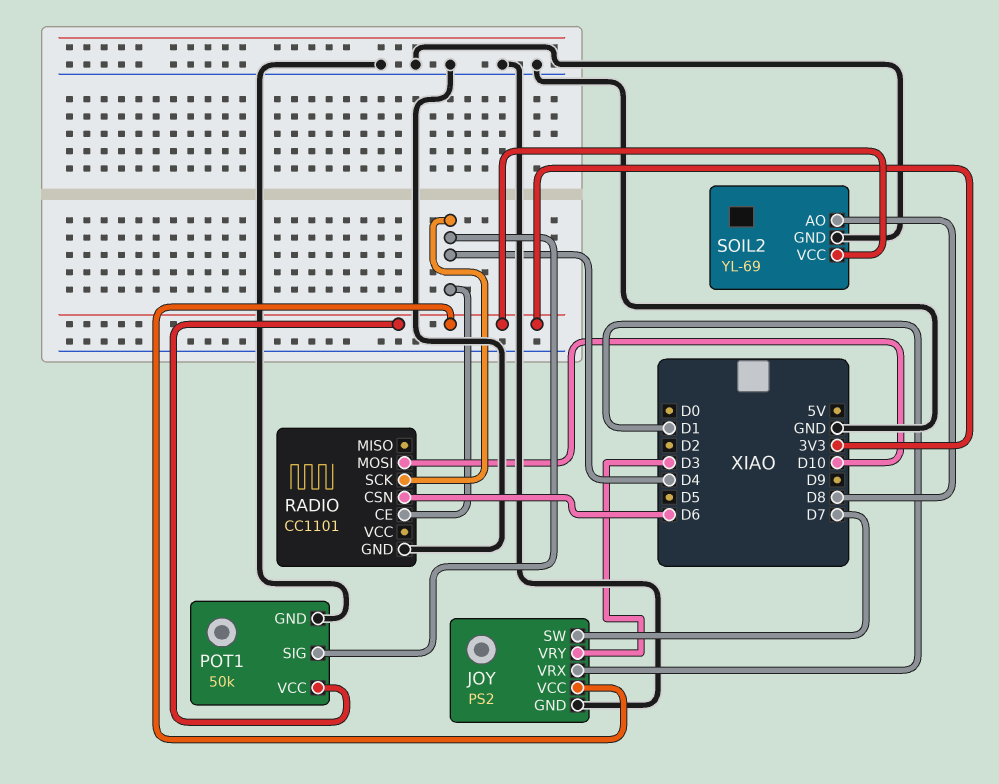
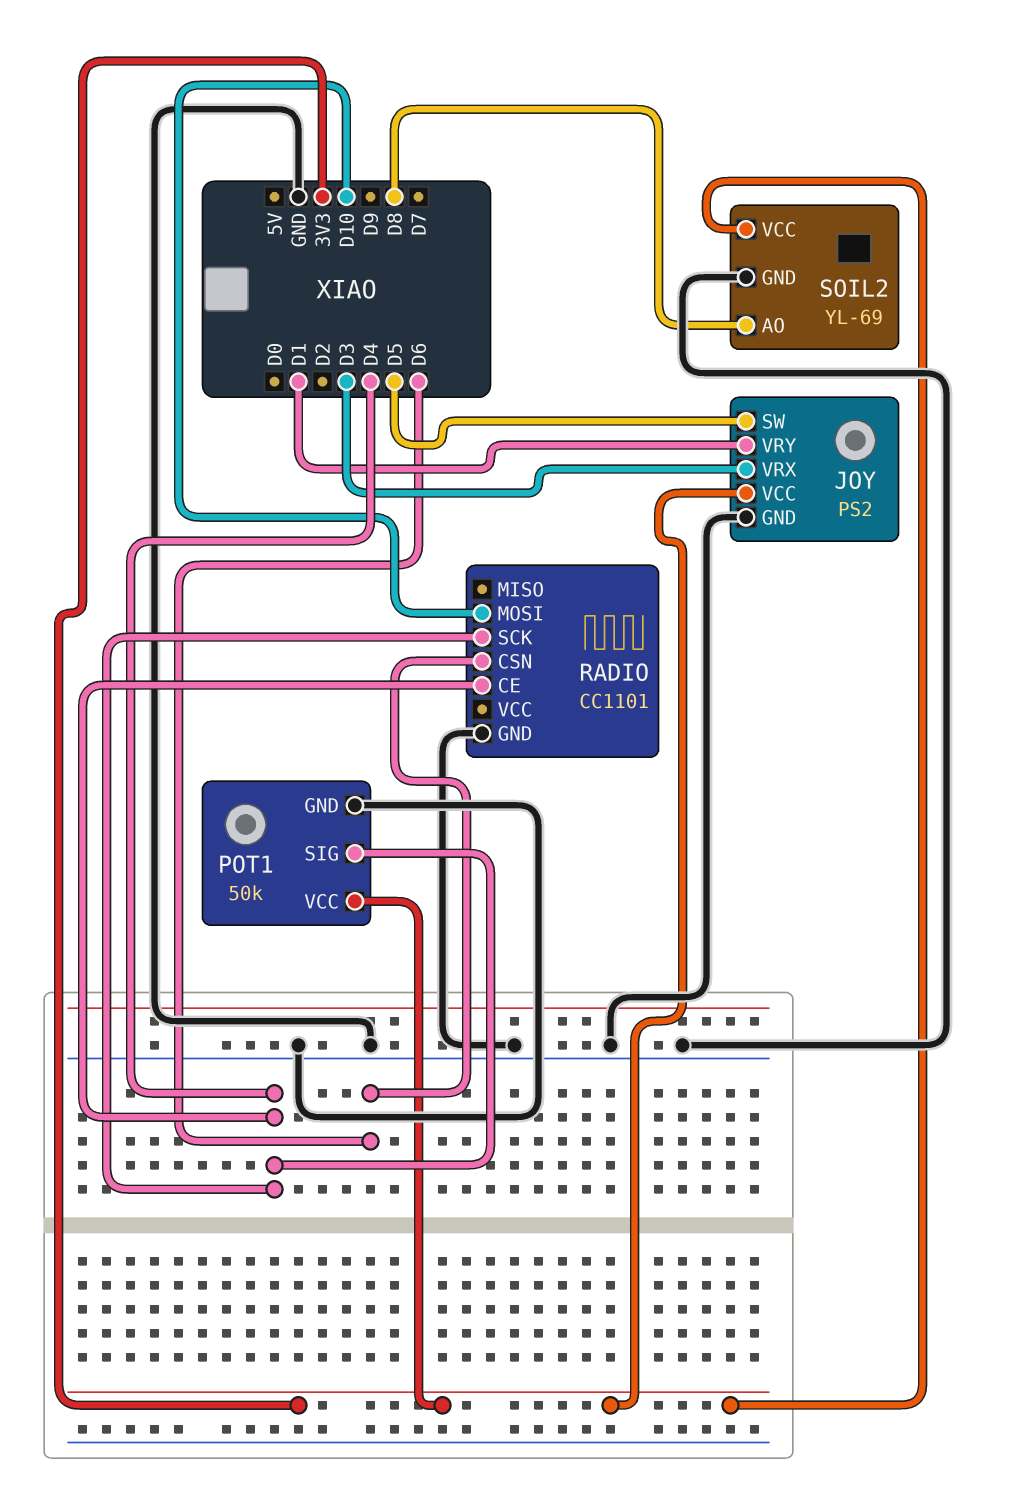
JOY pin SW: D7 -> D5
JOY pin VRX: D1 -> D3
JOY pin VRY: D3 -> D1

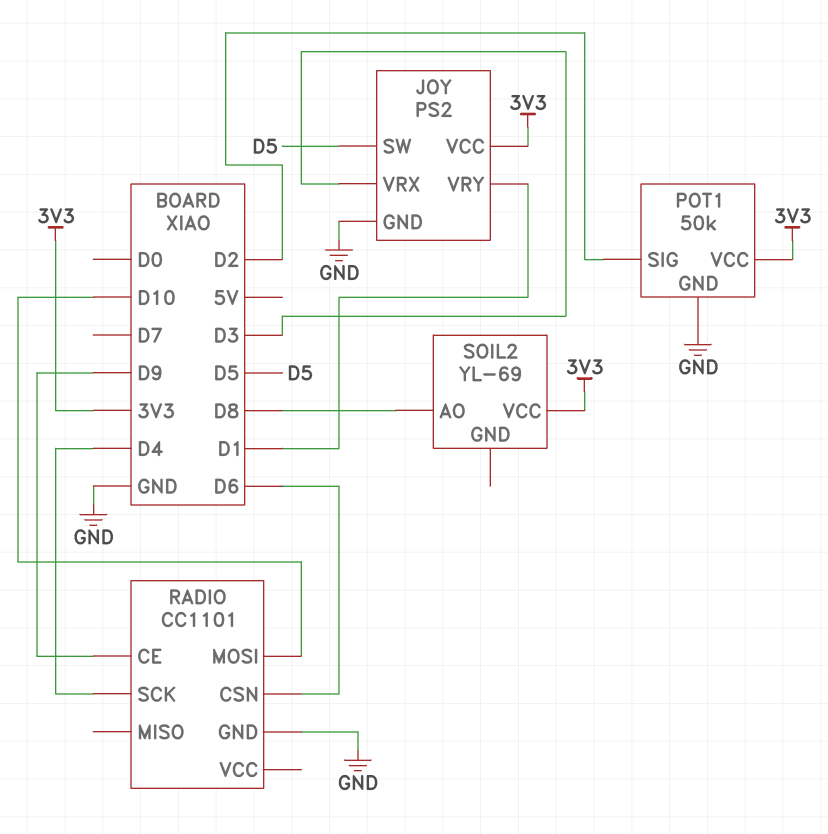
POT1 pin SIG: D4 -> D2
RADIO pin CE: D4 -> D9
SOIL2 pin GND: GND -> none

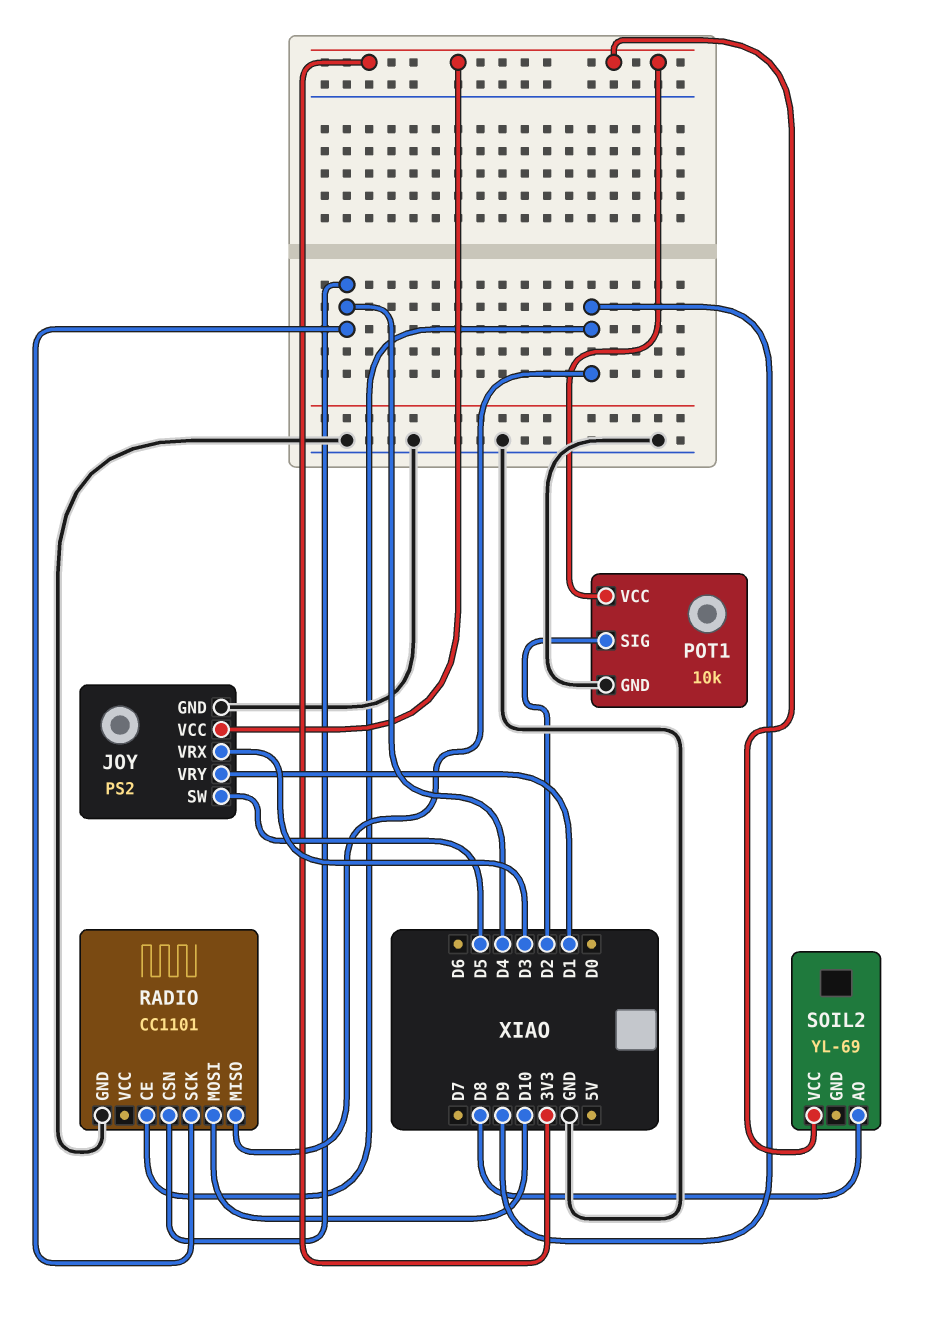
POT1: 50k -> 10k
RADIO pin CSN: D6 -> D4
RADIO pin MISO: none -> D9

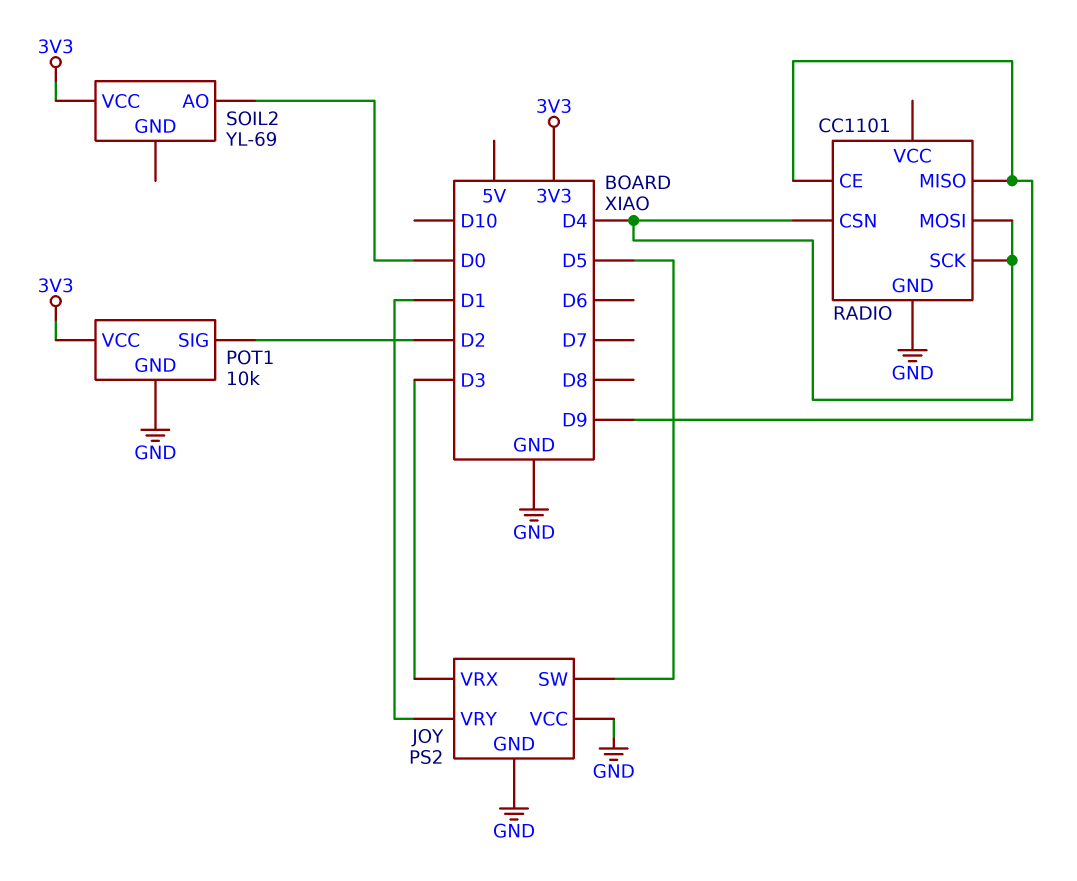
JOY pin VCC: 3V3 -> GND
RADIO pin MOSI: D10 -> D4
SOIL2 pin AO: D8 -> D0

